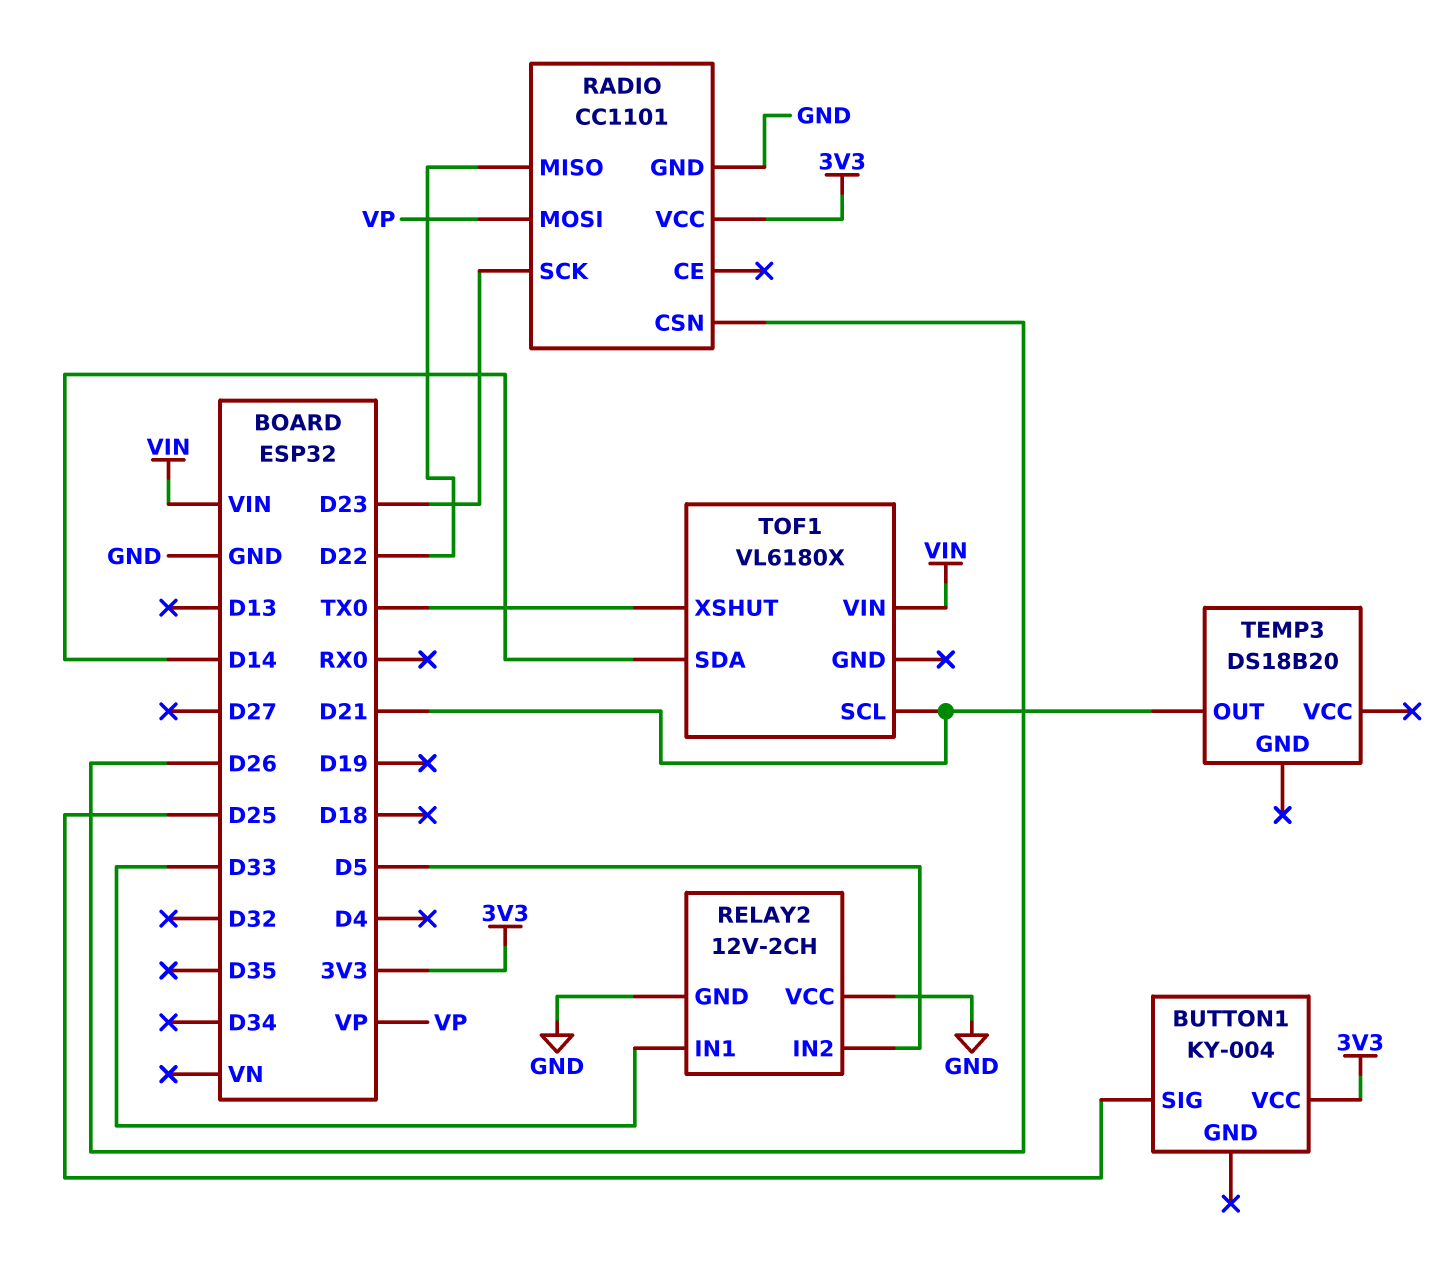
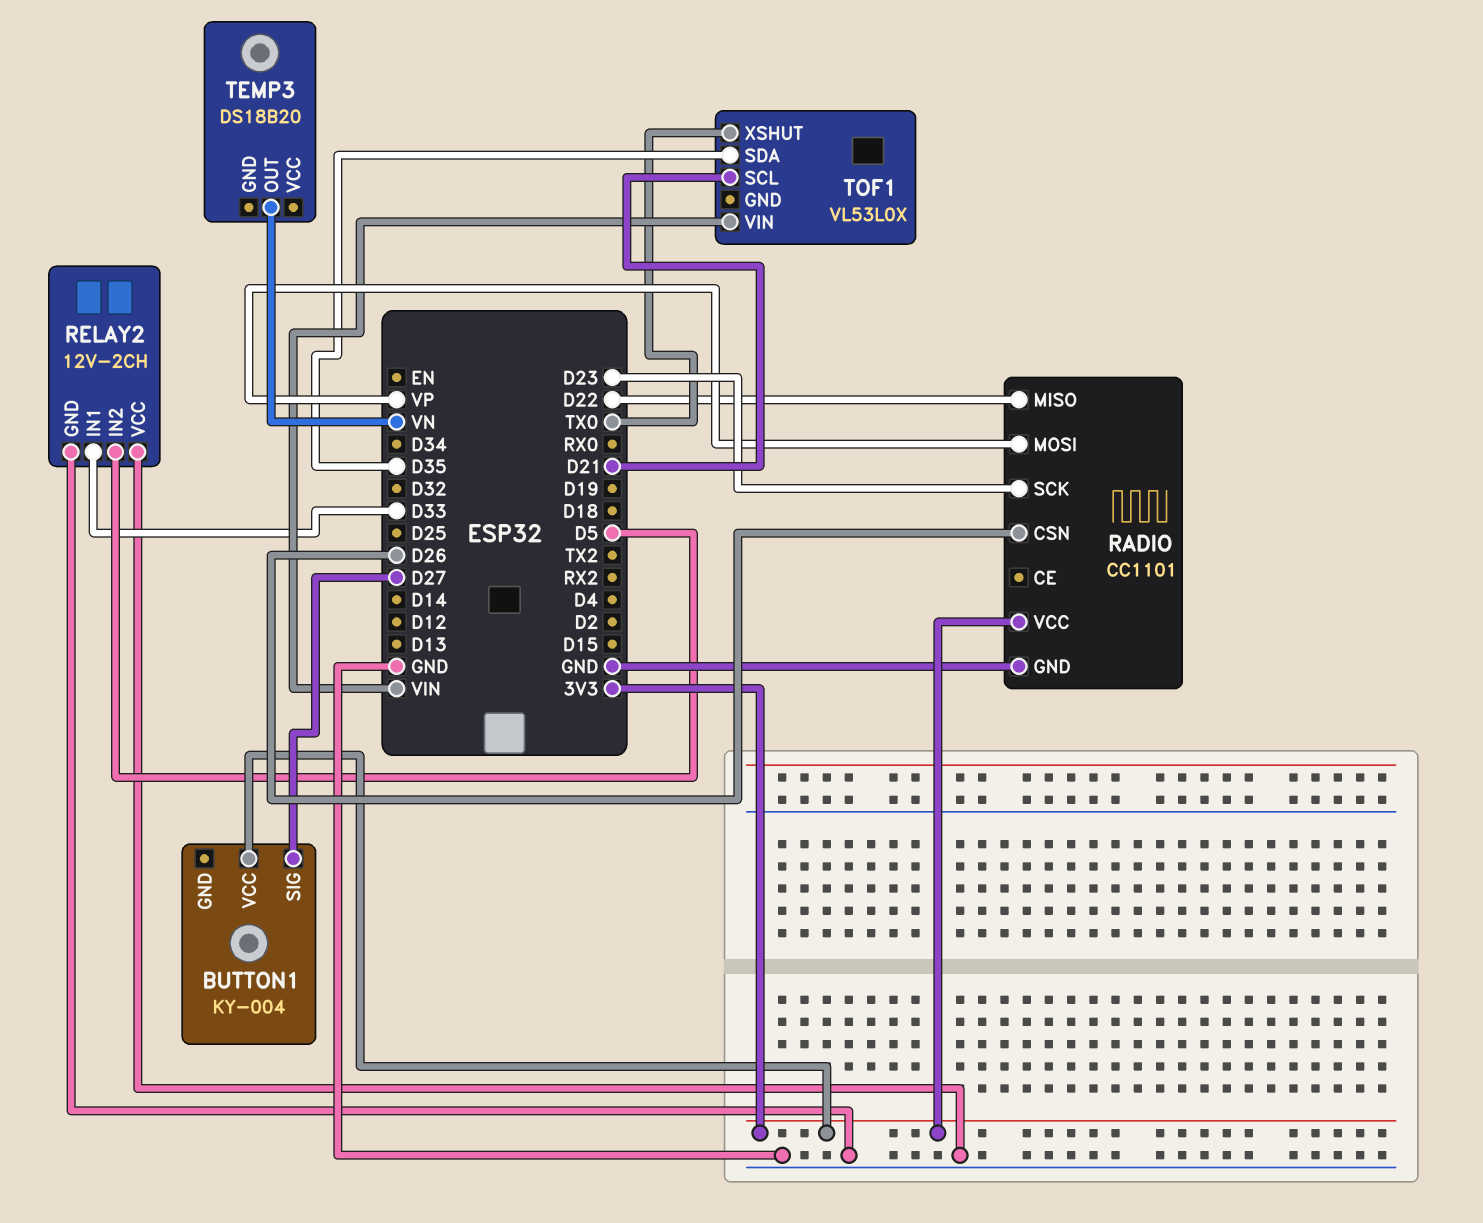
BUTTON1 pin SIG: D25 -> D27
TEMP3 pin OUT: D21 -> VN
TOF1: VL6180X -> VL53L0X
TOF1 pin SDA: D14 -> D35

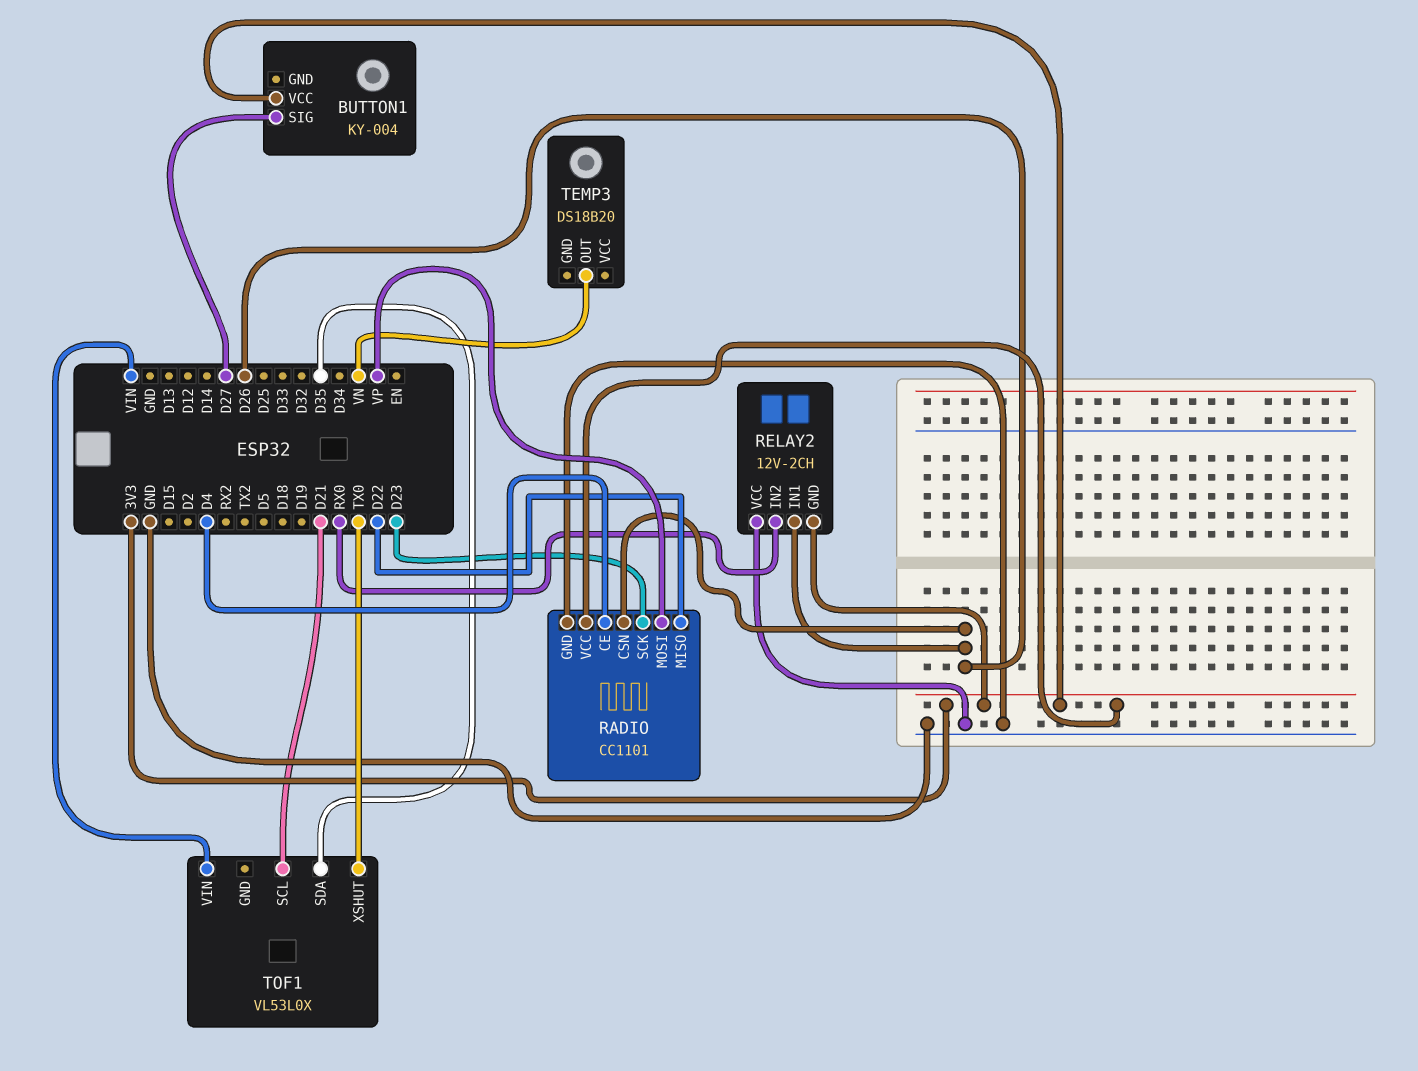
RADIO pin CE: none -> D4
RELAY2 pin GND: GND -> 3V3
RELAY2 pin IN1: D33 -> D26
RELAY2 pin IN2: D5 -> RX0

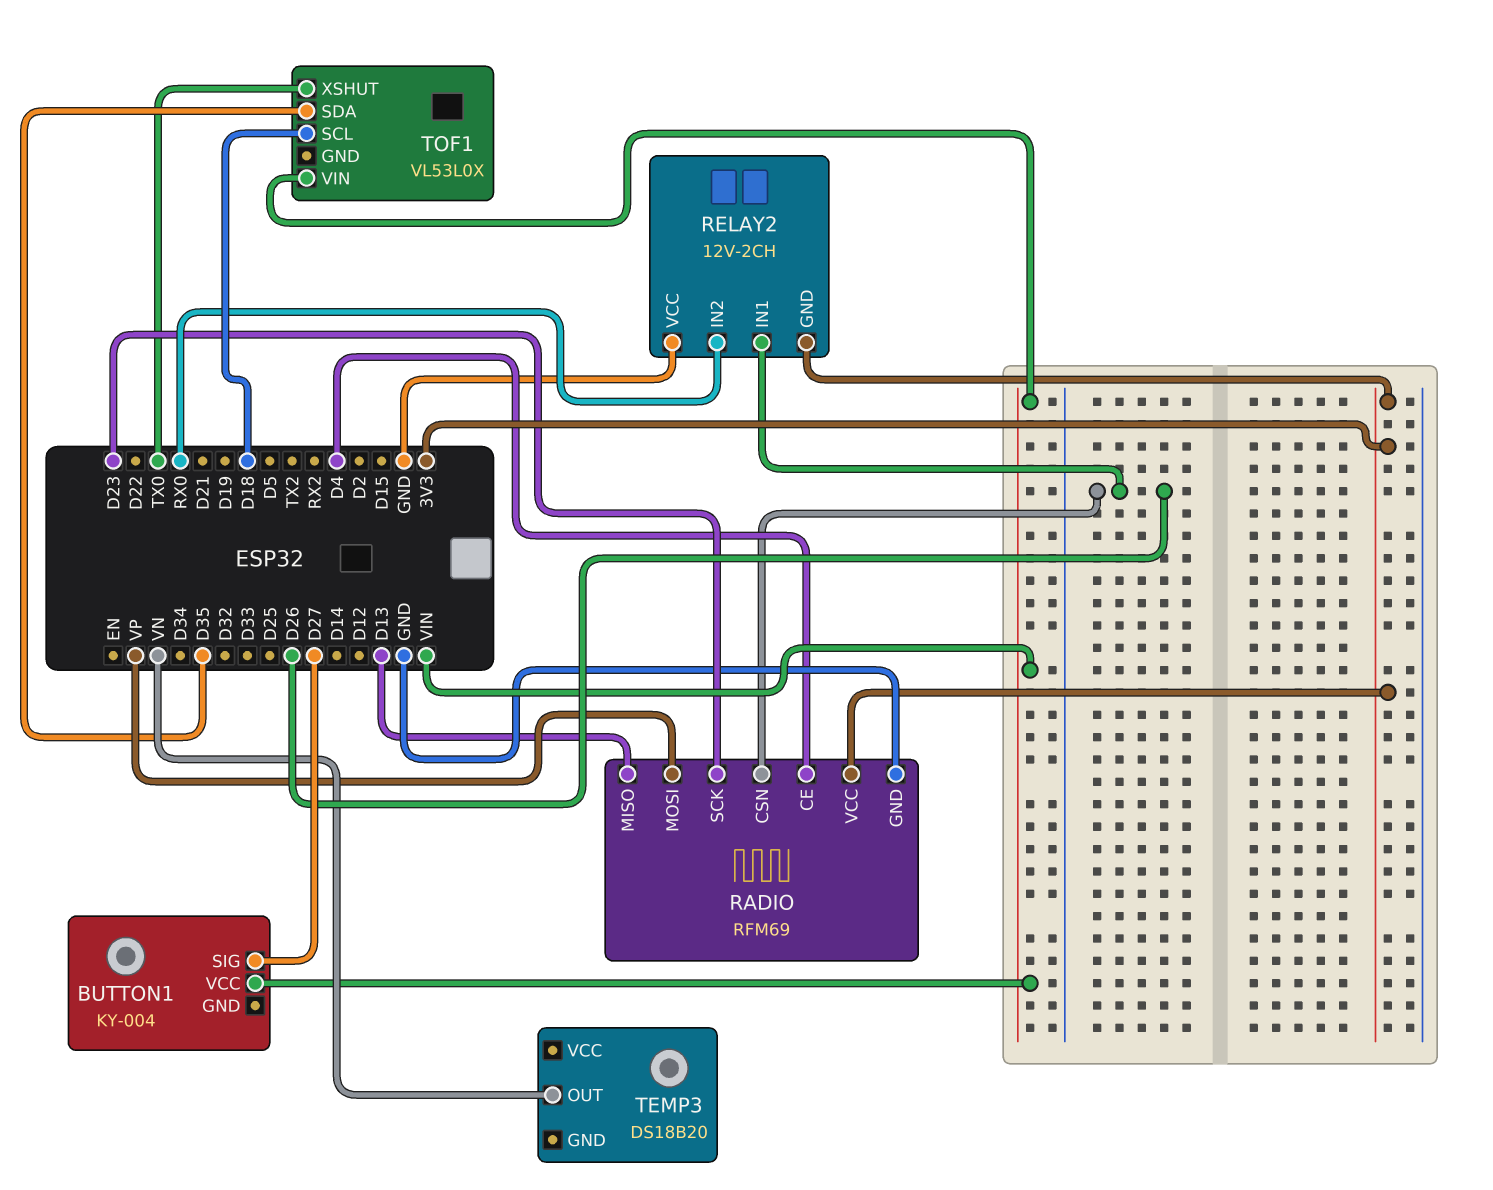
BUTTON1 pin VCC: 3V3 -> VIN
RADIO: CC1101 -> RFM69
RADIO pin MISO: D22 -> D13
TOF1 pin SCL: D21 -> D18

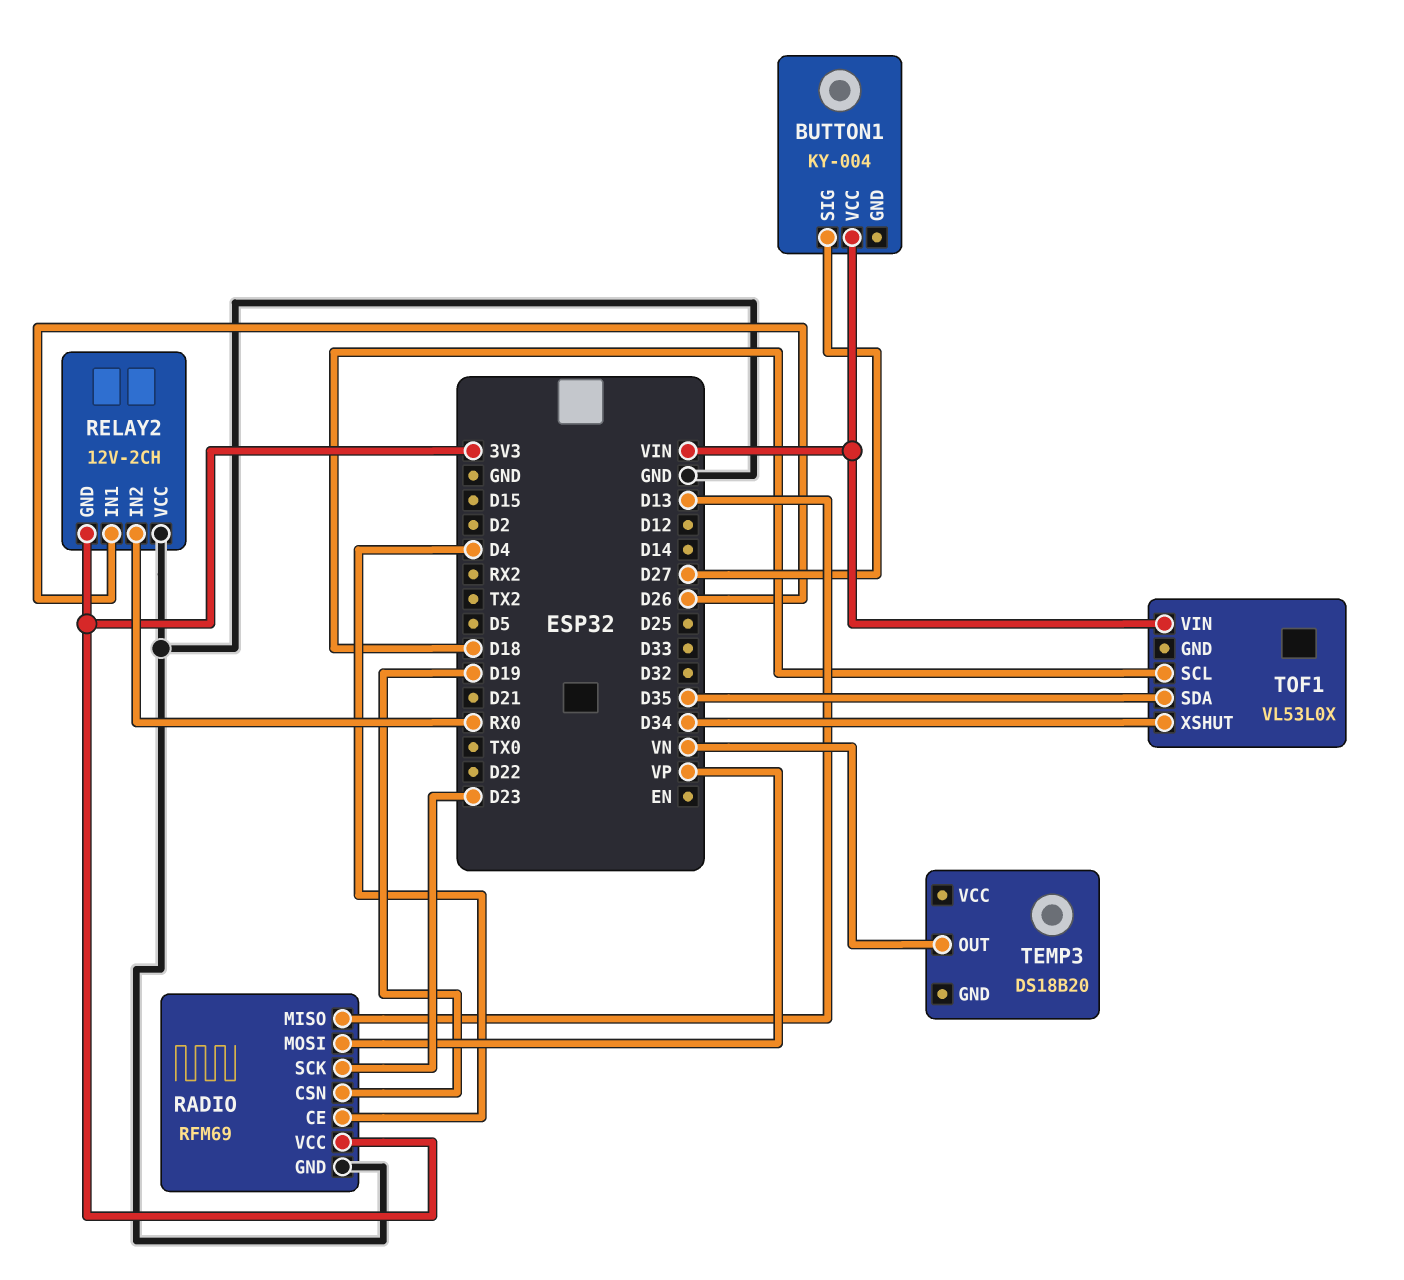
RADIO pin CSN: D26 -> D19
TOF1 pin XSHUT: TX0 -> D34

